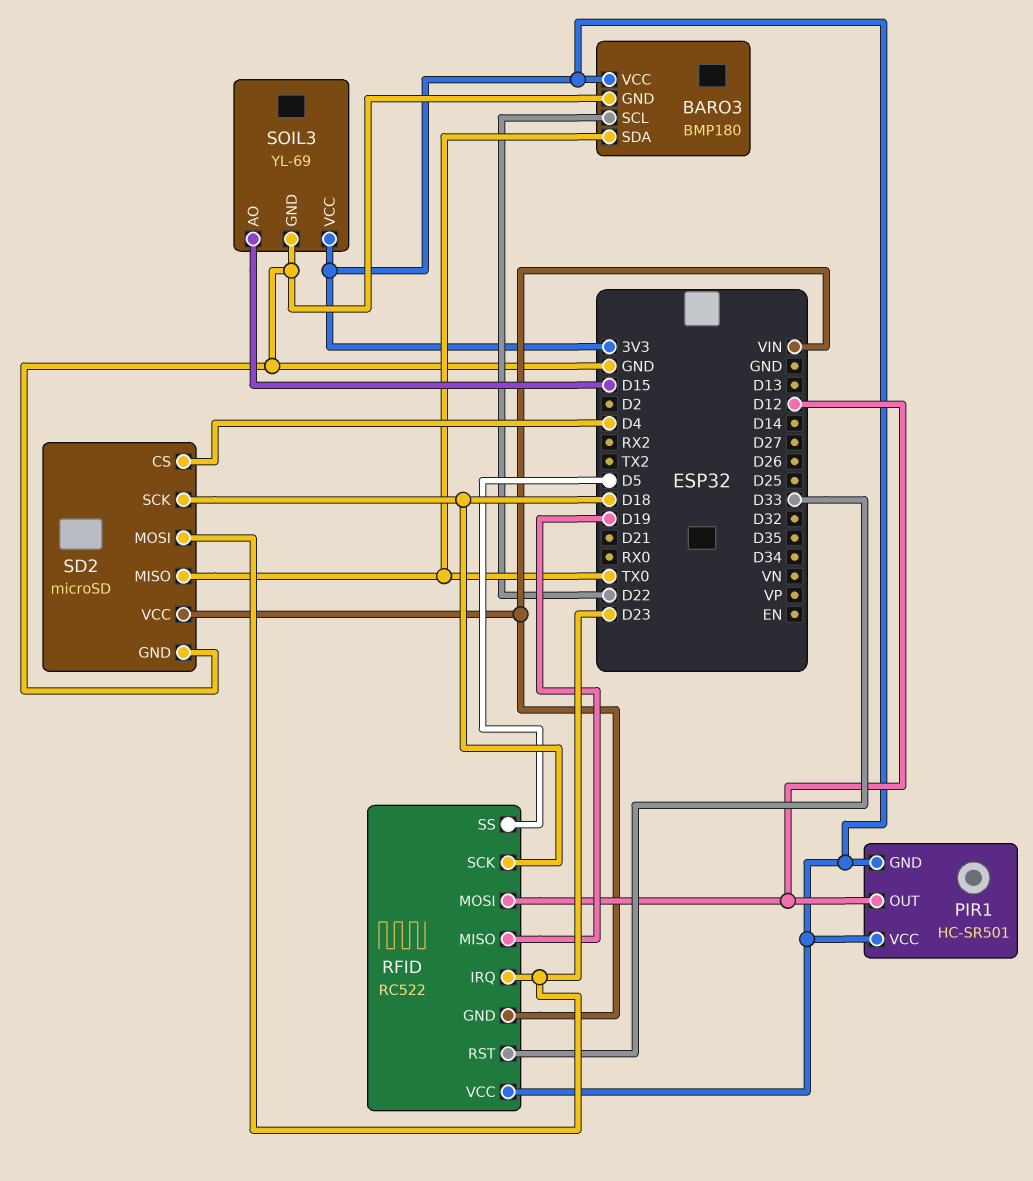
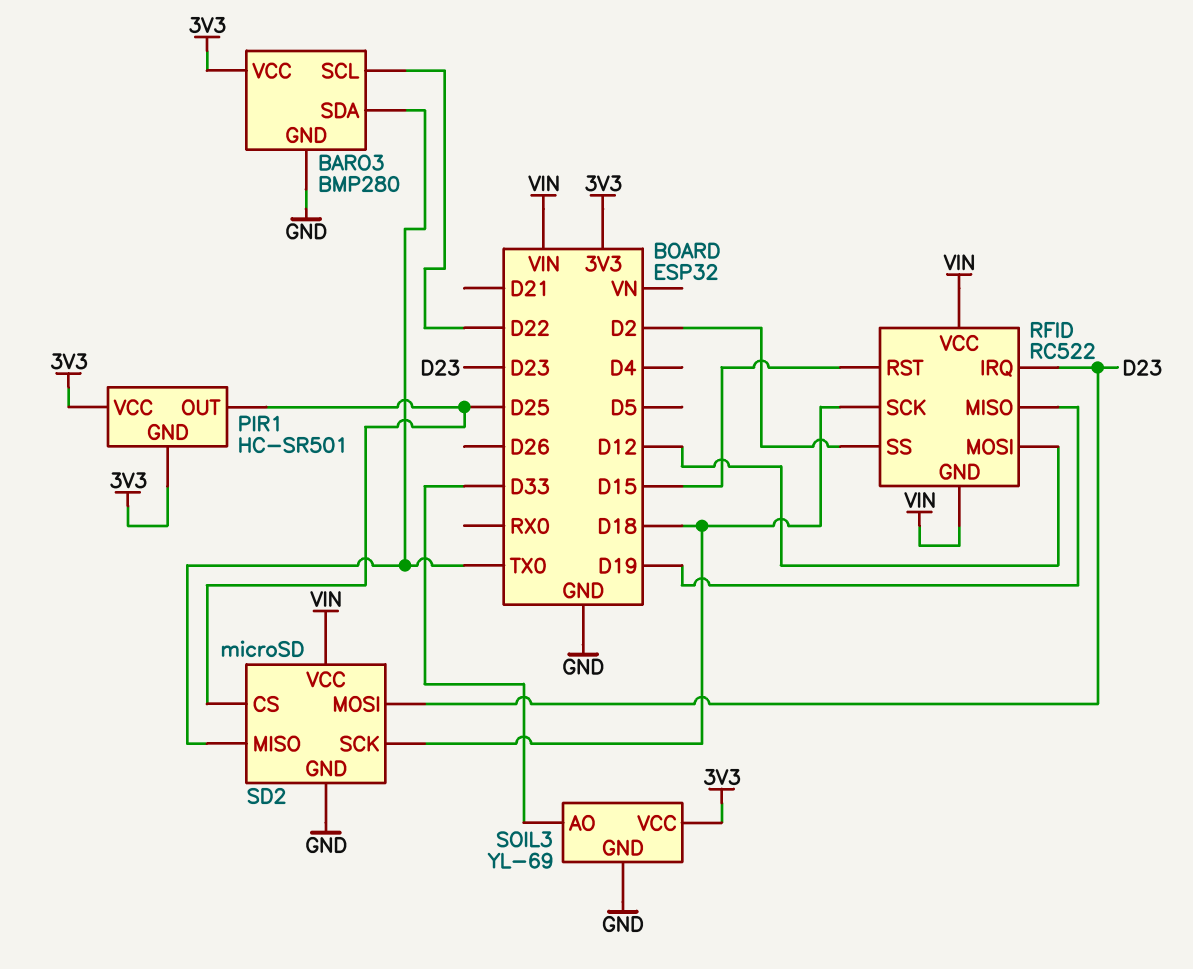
BARO3: BMP180 -> BMP280
PIR1 pin OUT: D12 -> D25
RFID pin RST: D33 -> D15
RFID pin SS: D5 -> D2
RFID pin VCC: 3V3 -> VIN
SD2 pin CS: D4 -> D25
SOIL3 pin AO: D15 -> D33

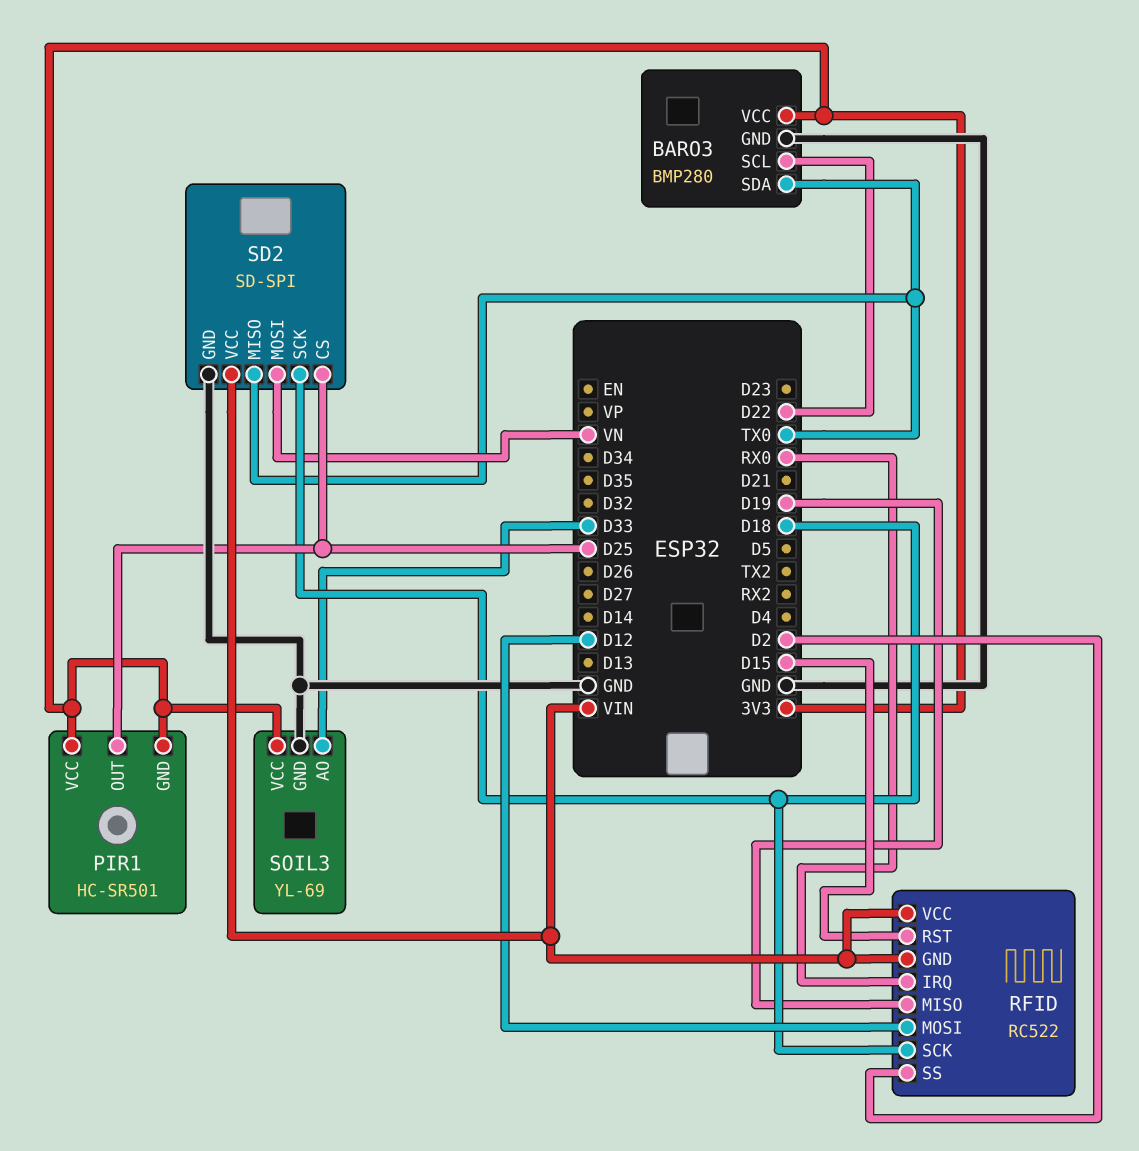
RFID pin IRQ: D23 -> RX0
SD2: microSD -> SD-SPI
SD2 pin MOSI: D23 -> VN

